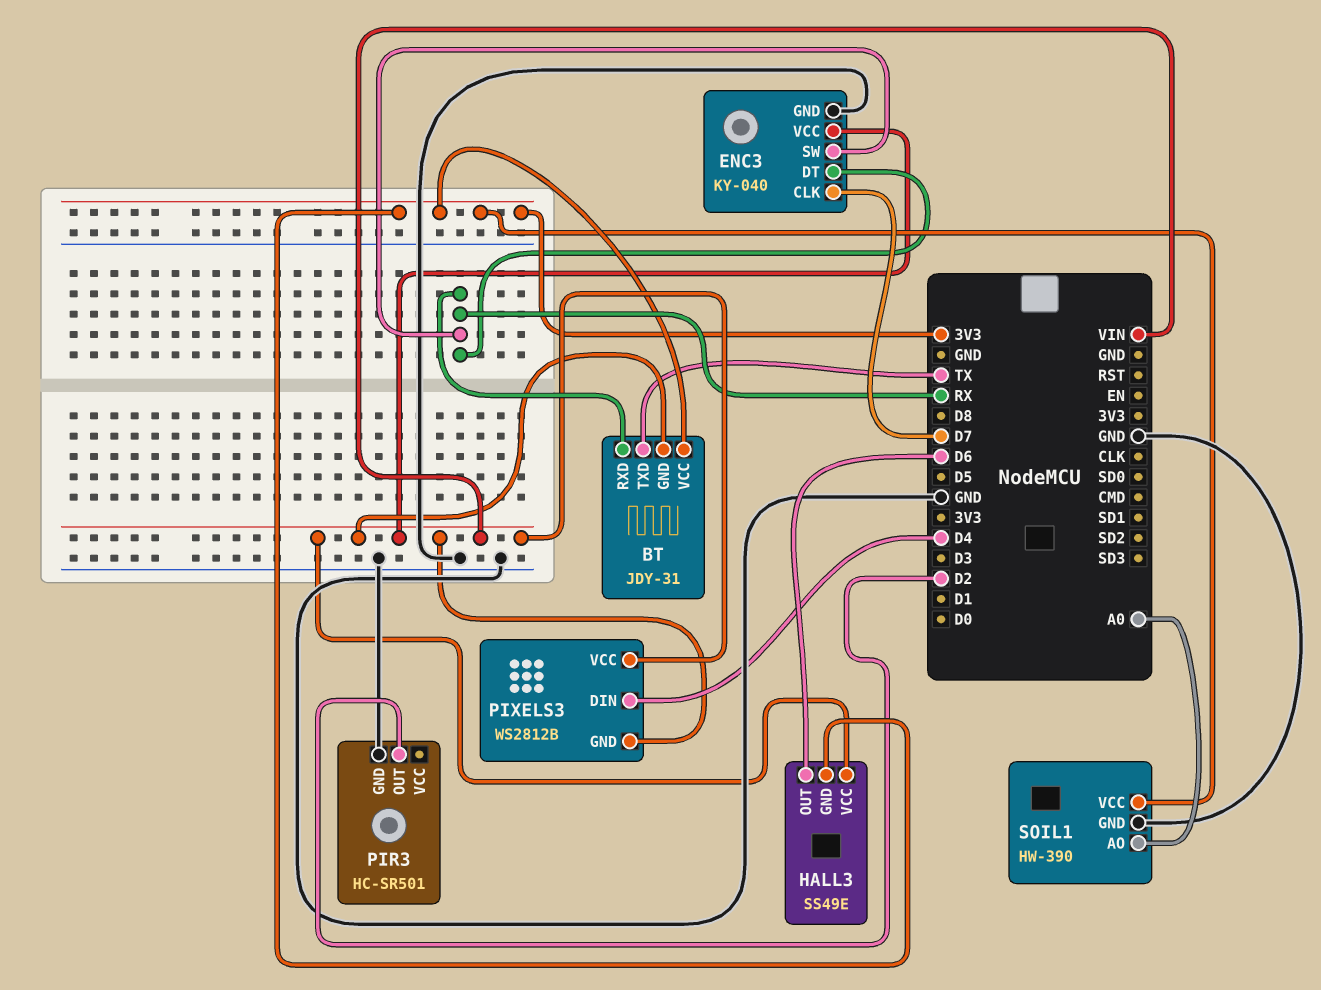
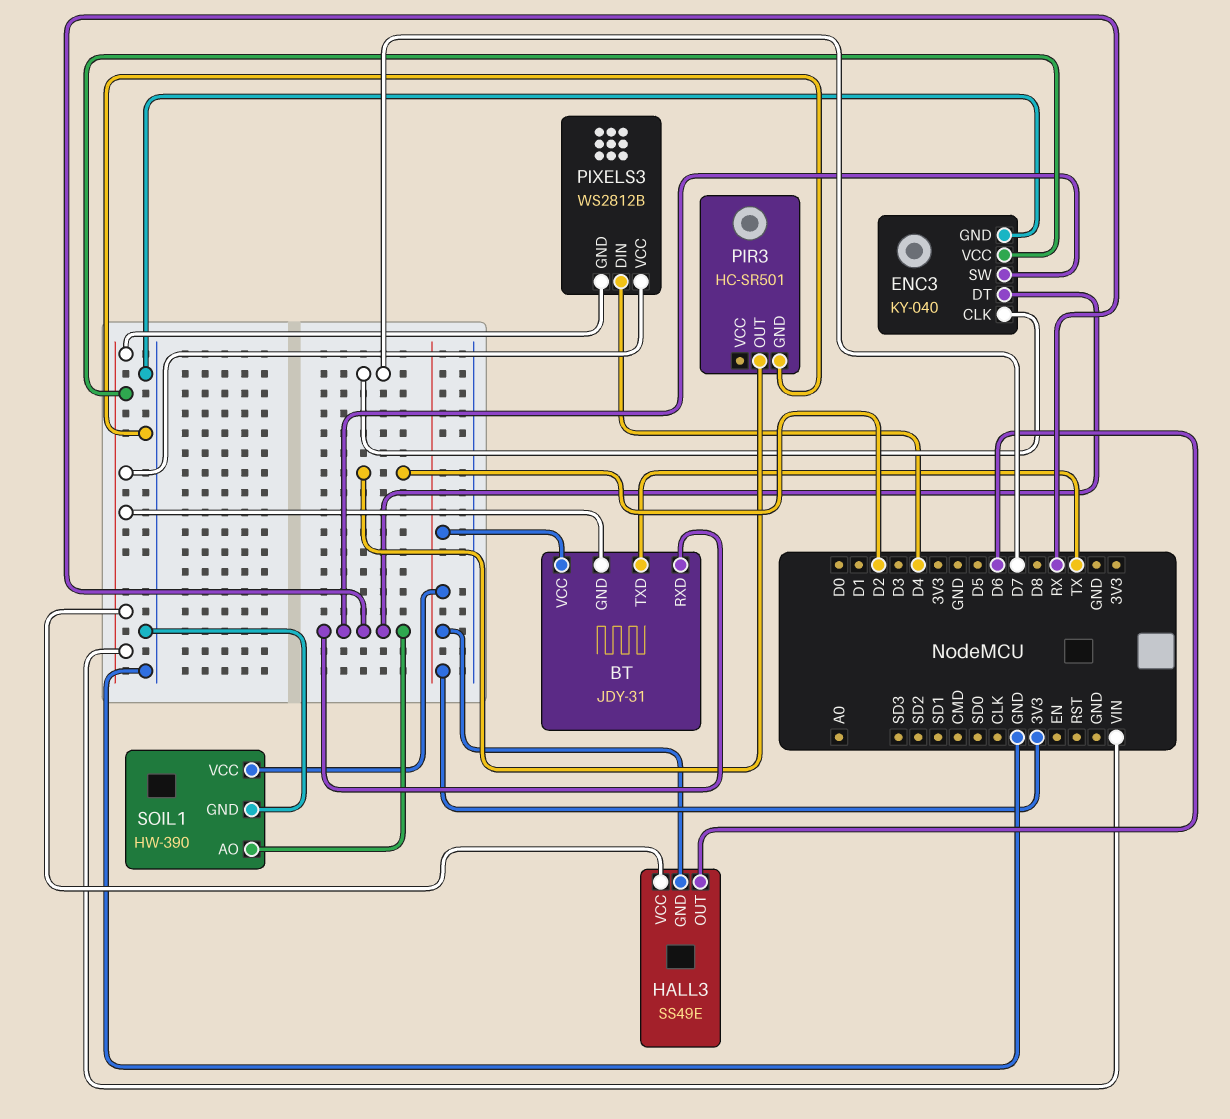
SOIL1 pin AO: A0 -> RX

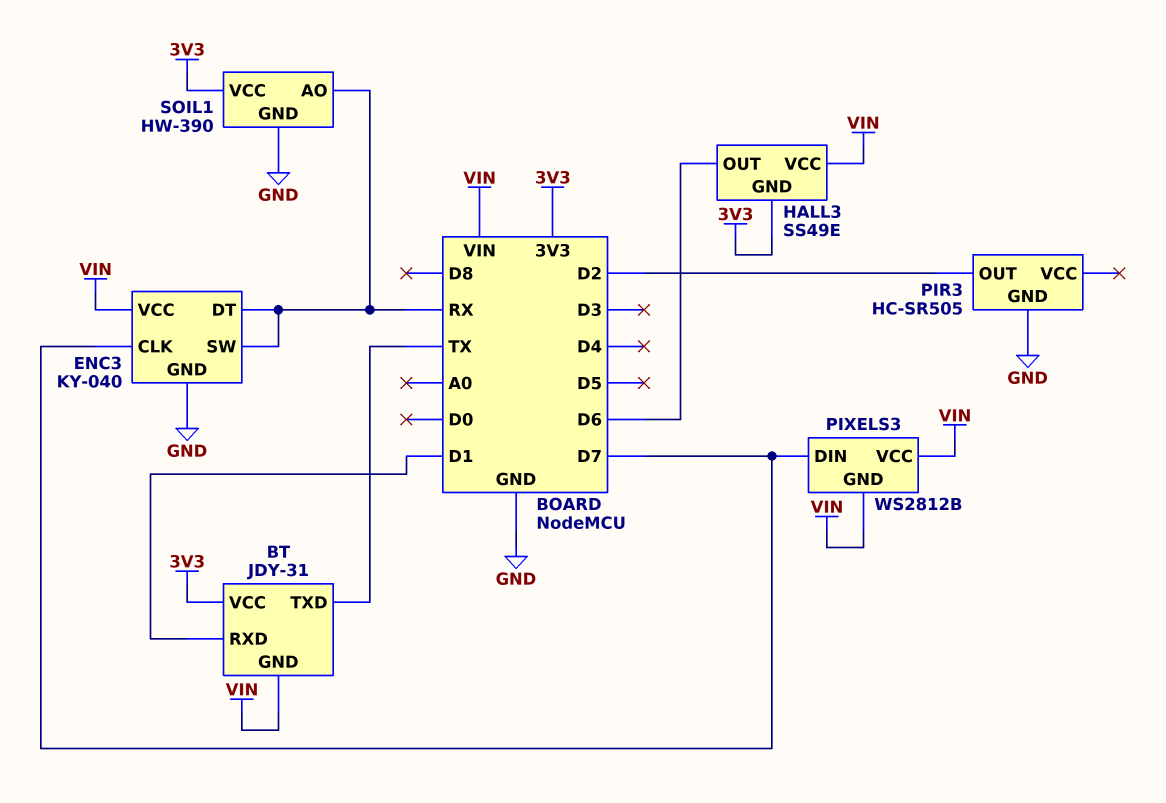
BT pin RXD: RX -> D1
PIR3: HC-SR501 -> HC-SR505
PIXELS3 pin DIN: D4 -> D7

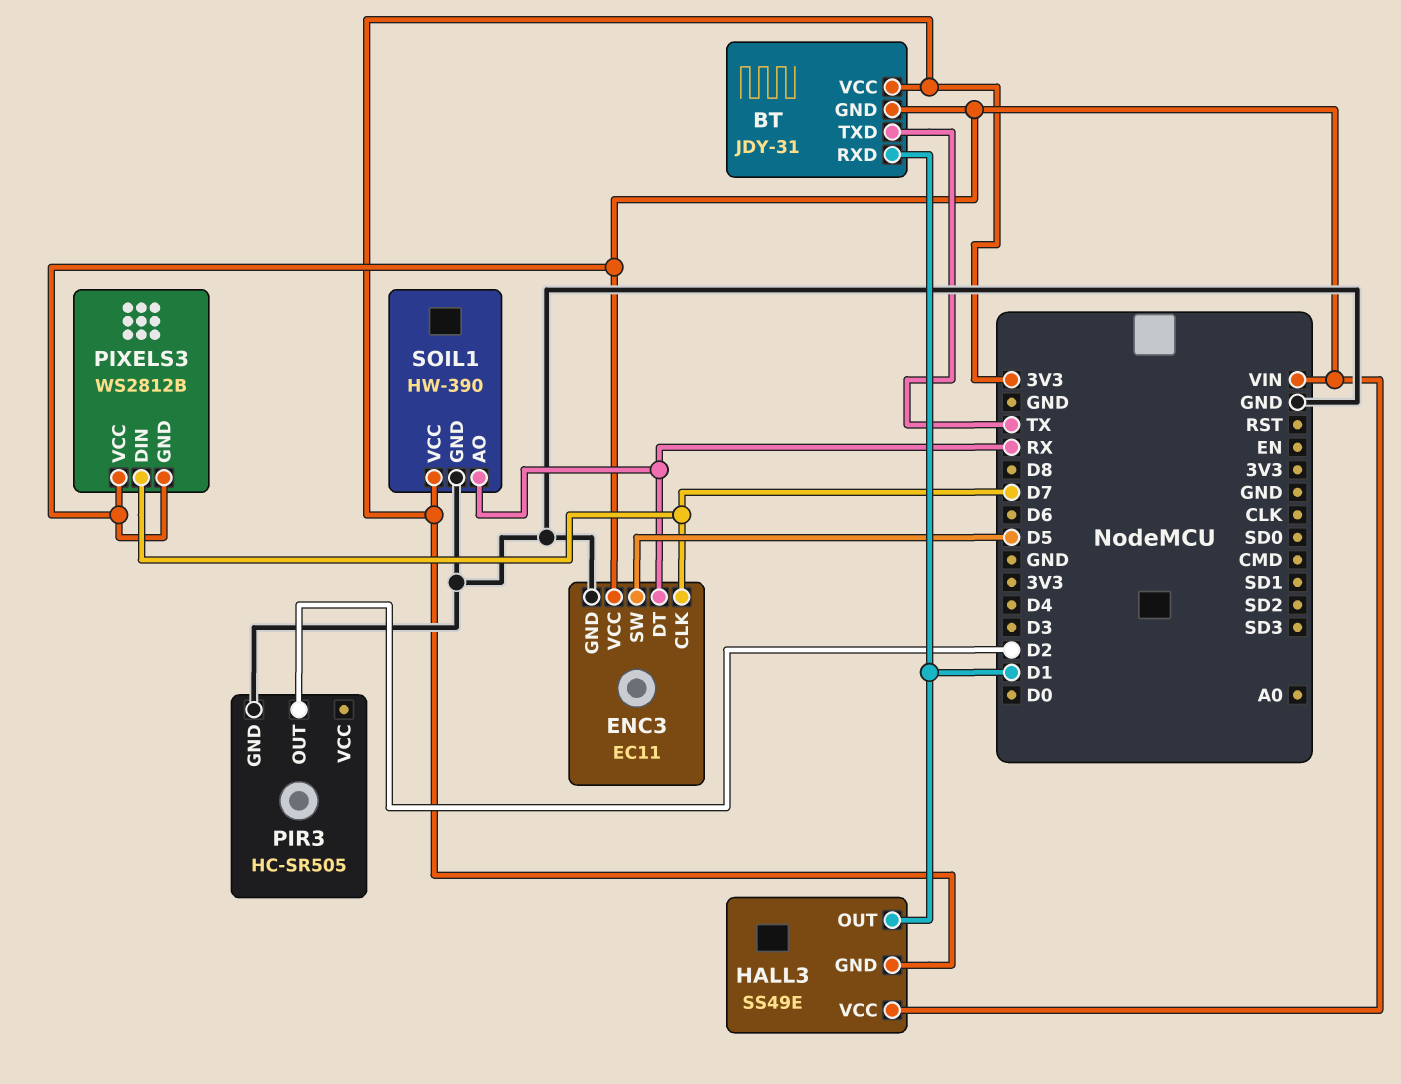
ENC3: KY-040 -> EC11
ENC3 pin SW: RX -> D5
HALL3 pin OUT: D6 -> D1

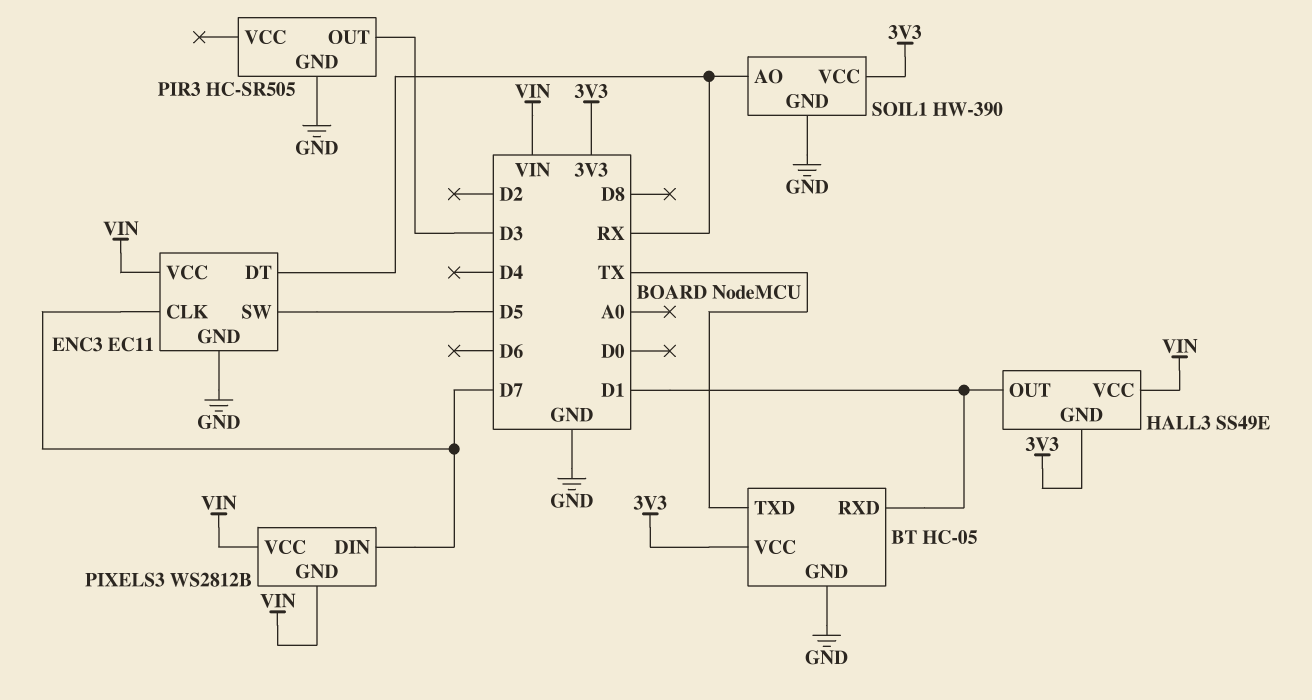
BT: JDY-31 -> HC-05
BT pin GND: VIN -> GND
PIR3 pin OUT: D2 -> D3

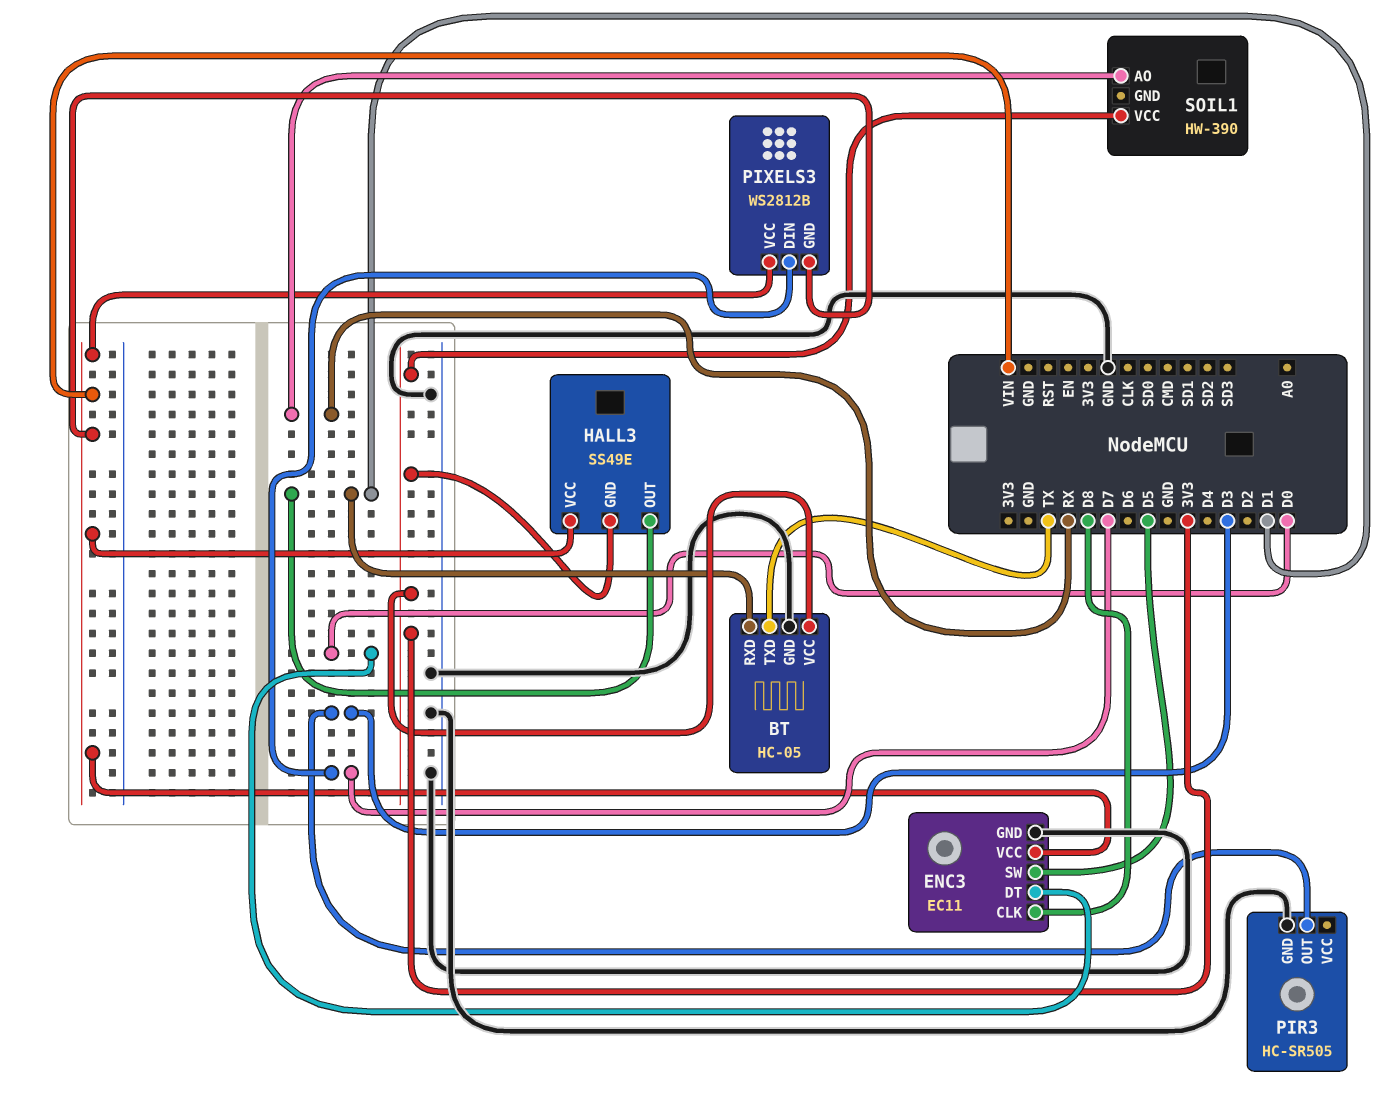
ENC3 pin CLK: D7 -> D8
ENC3 pin DT: RX -> D0
SOIL1 pin GND: GND -> none

